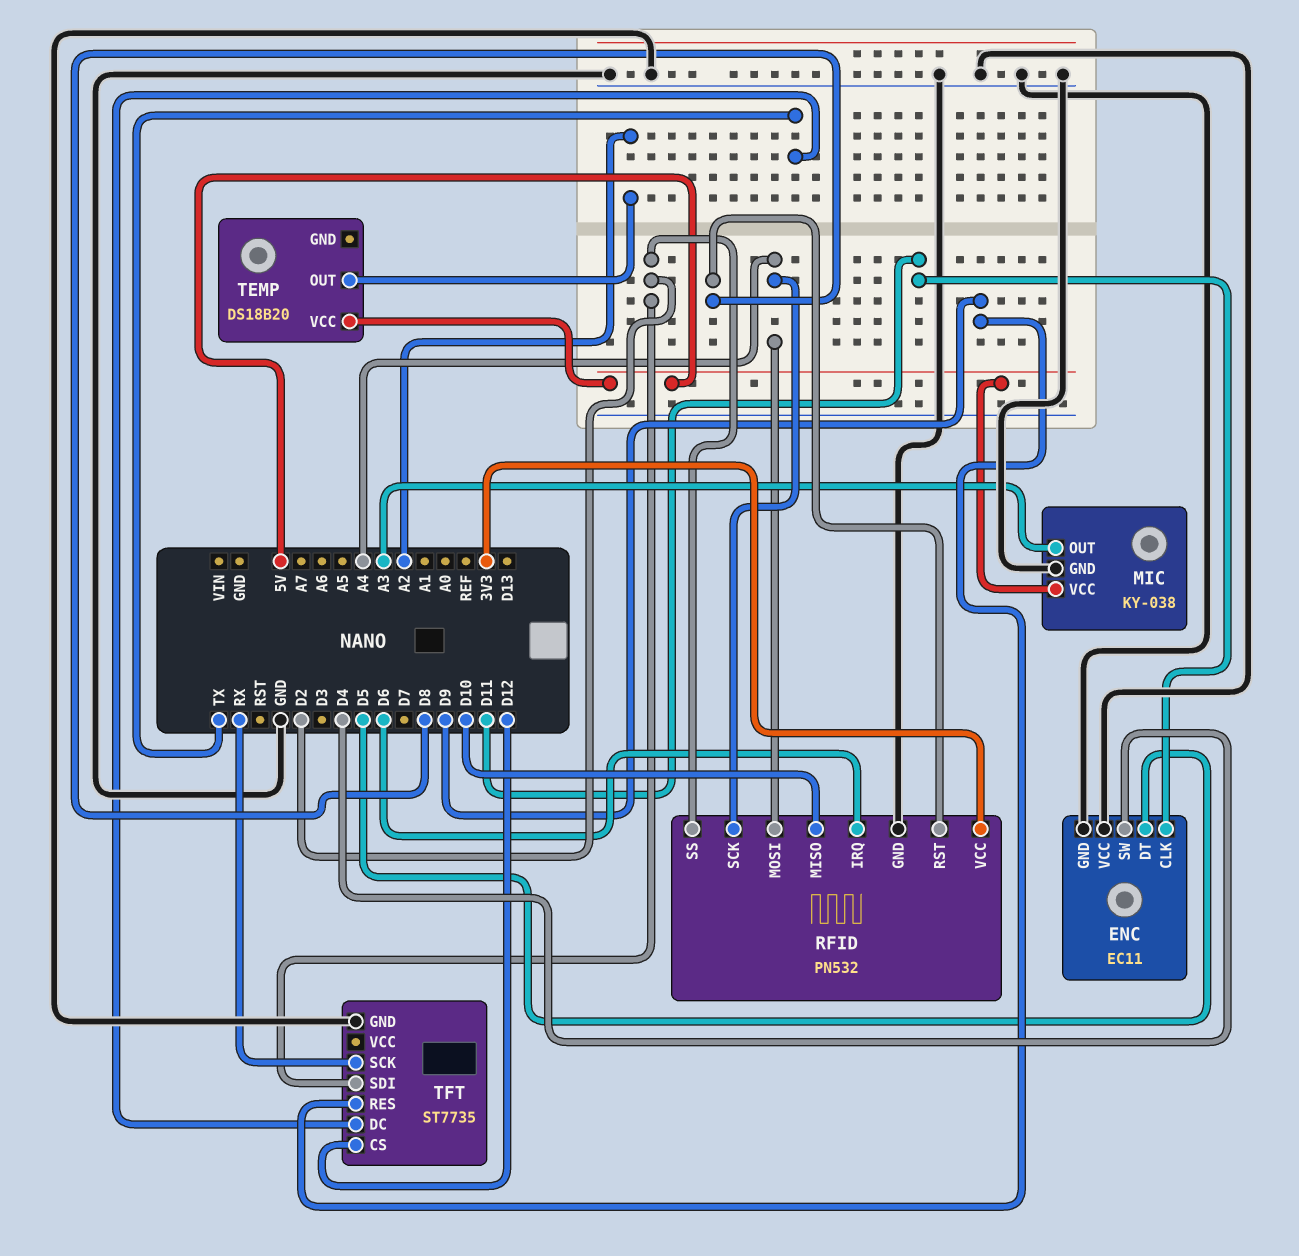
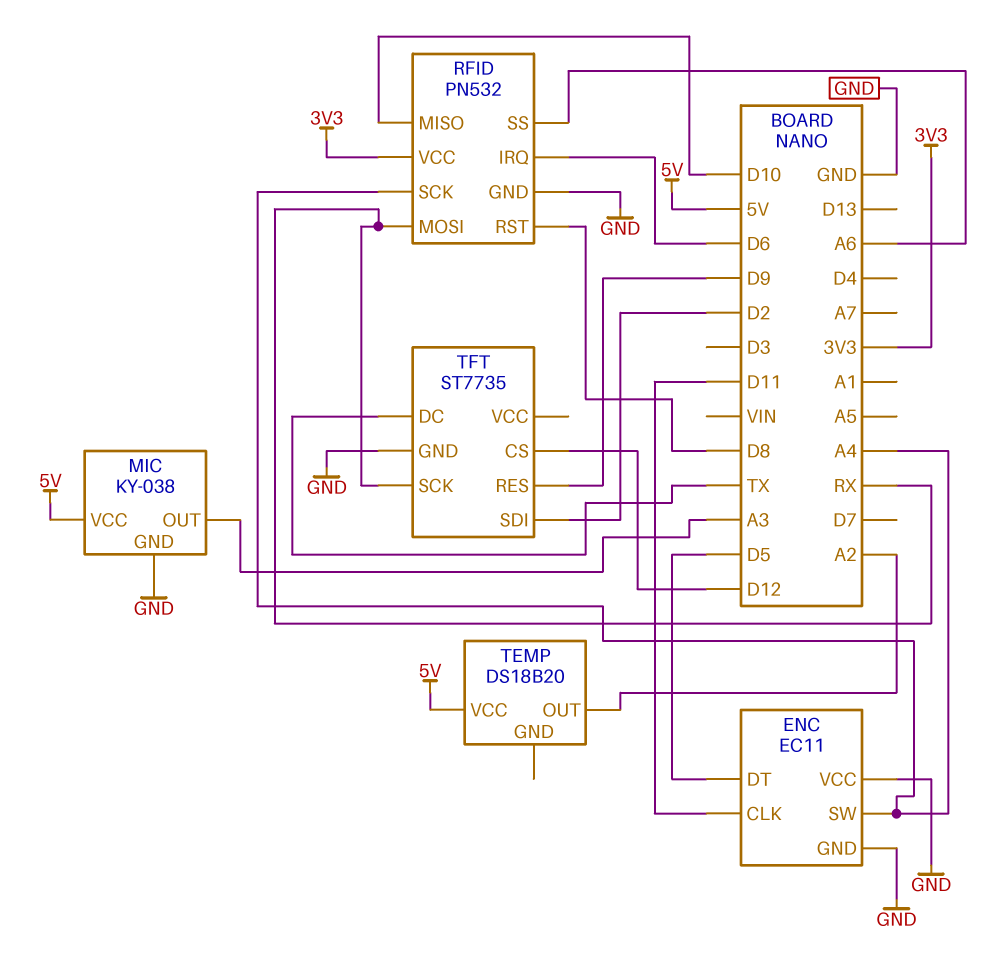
ENC pin SW: D4 -> A4
RFID pin MOSI: A4 -> RX
RFID pin SS: D2 -> A6

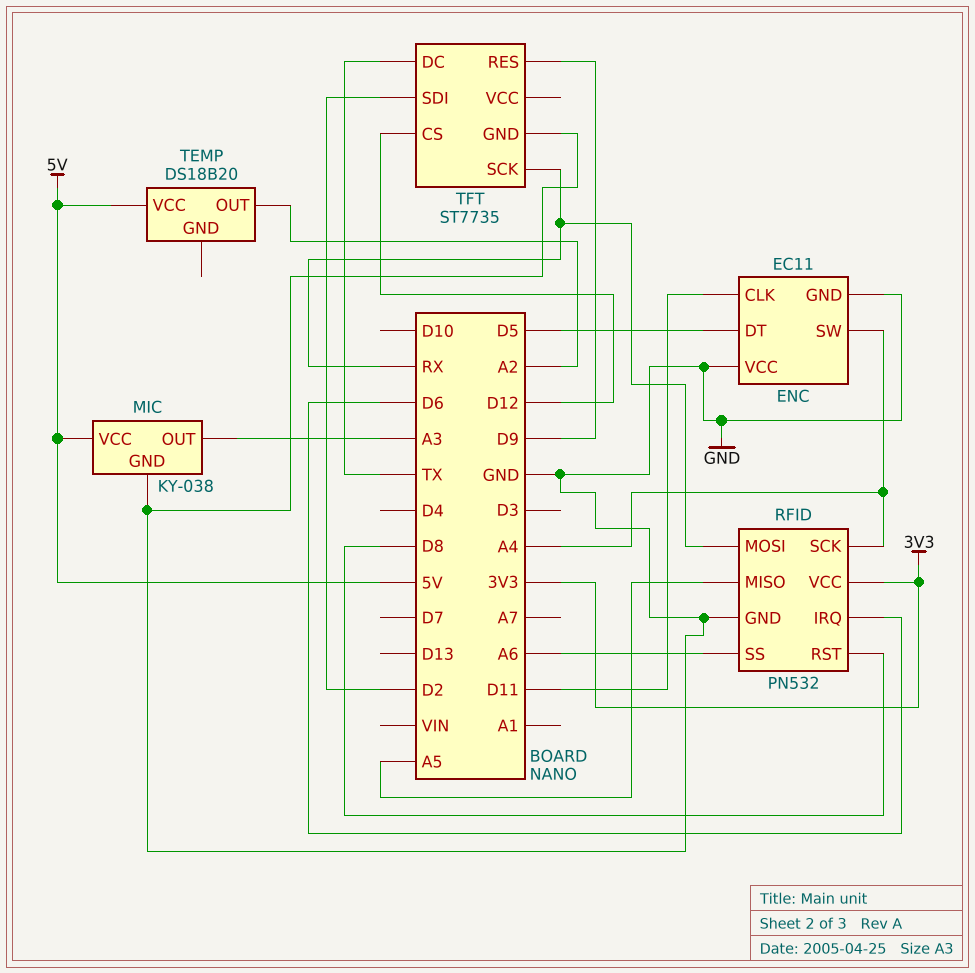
RFID pin MISO: D10 -> A5

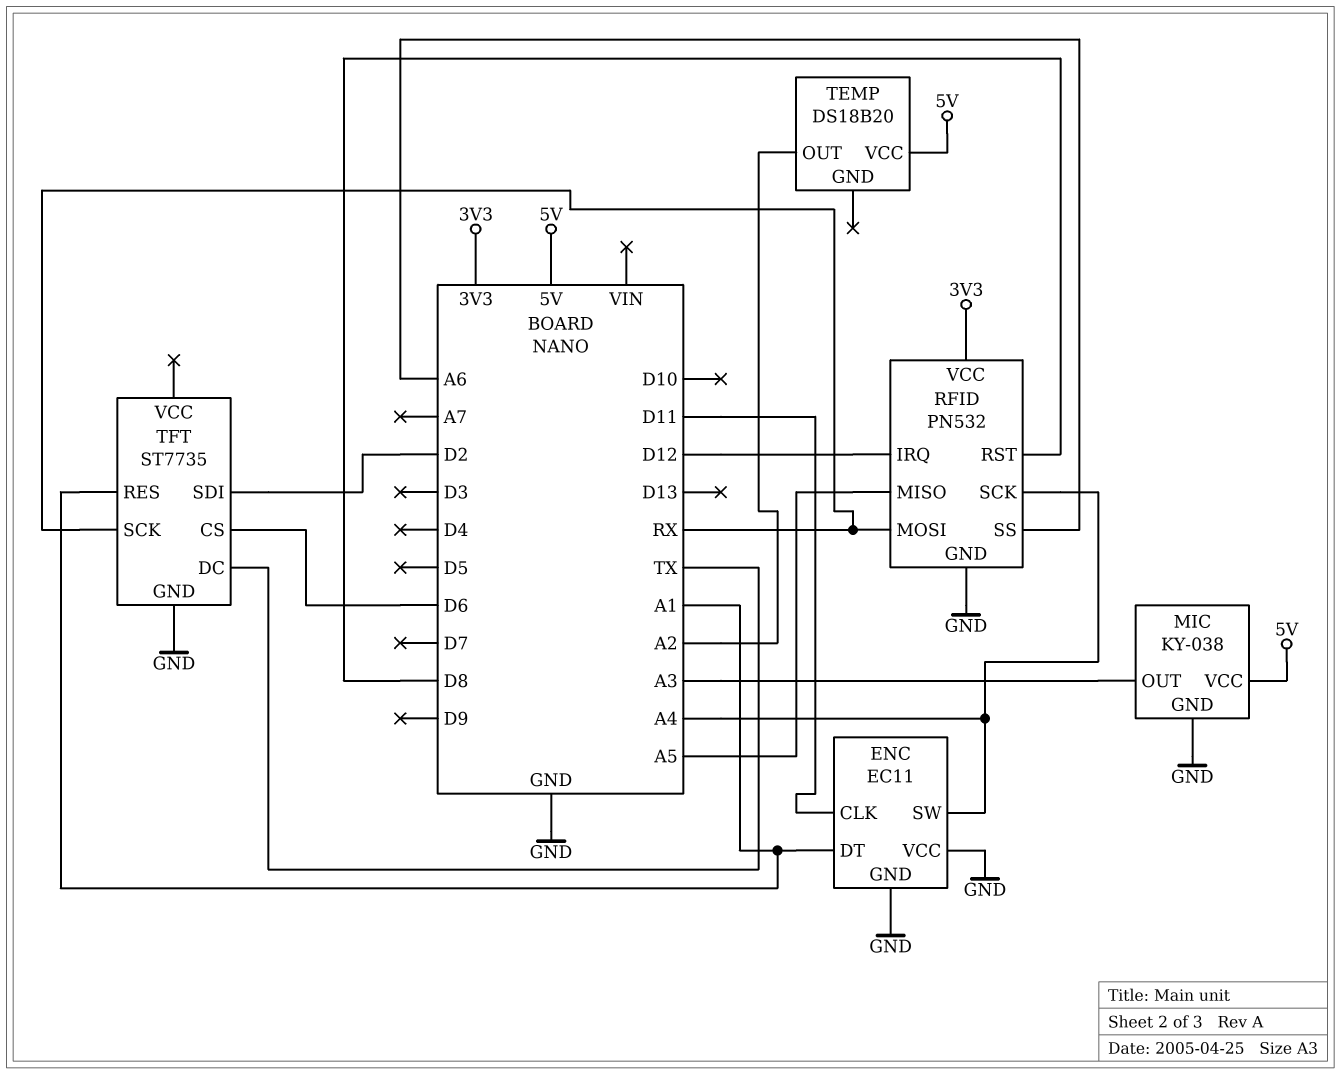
ENC pin DT: D5 -> A1
RFID pin IRQ: D6 -> D12
TFT pin CS: D12 -> D6
TFT pin RES: D9 -> A1

